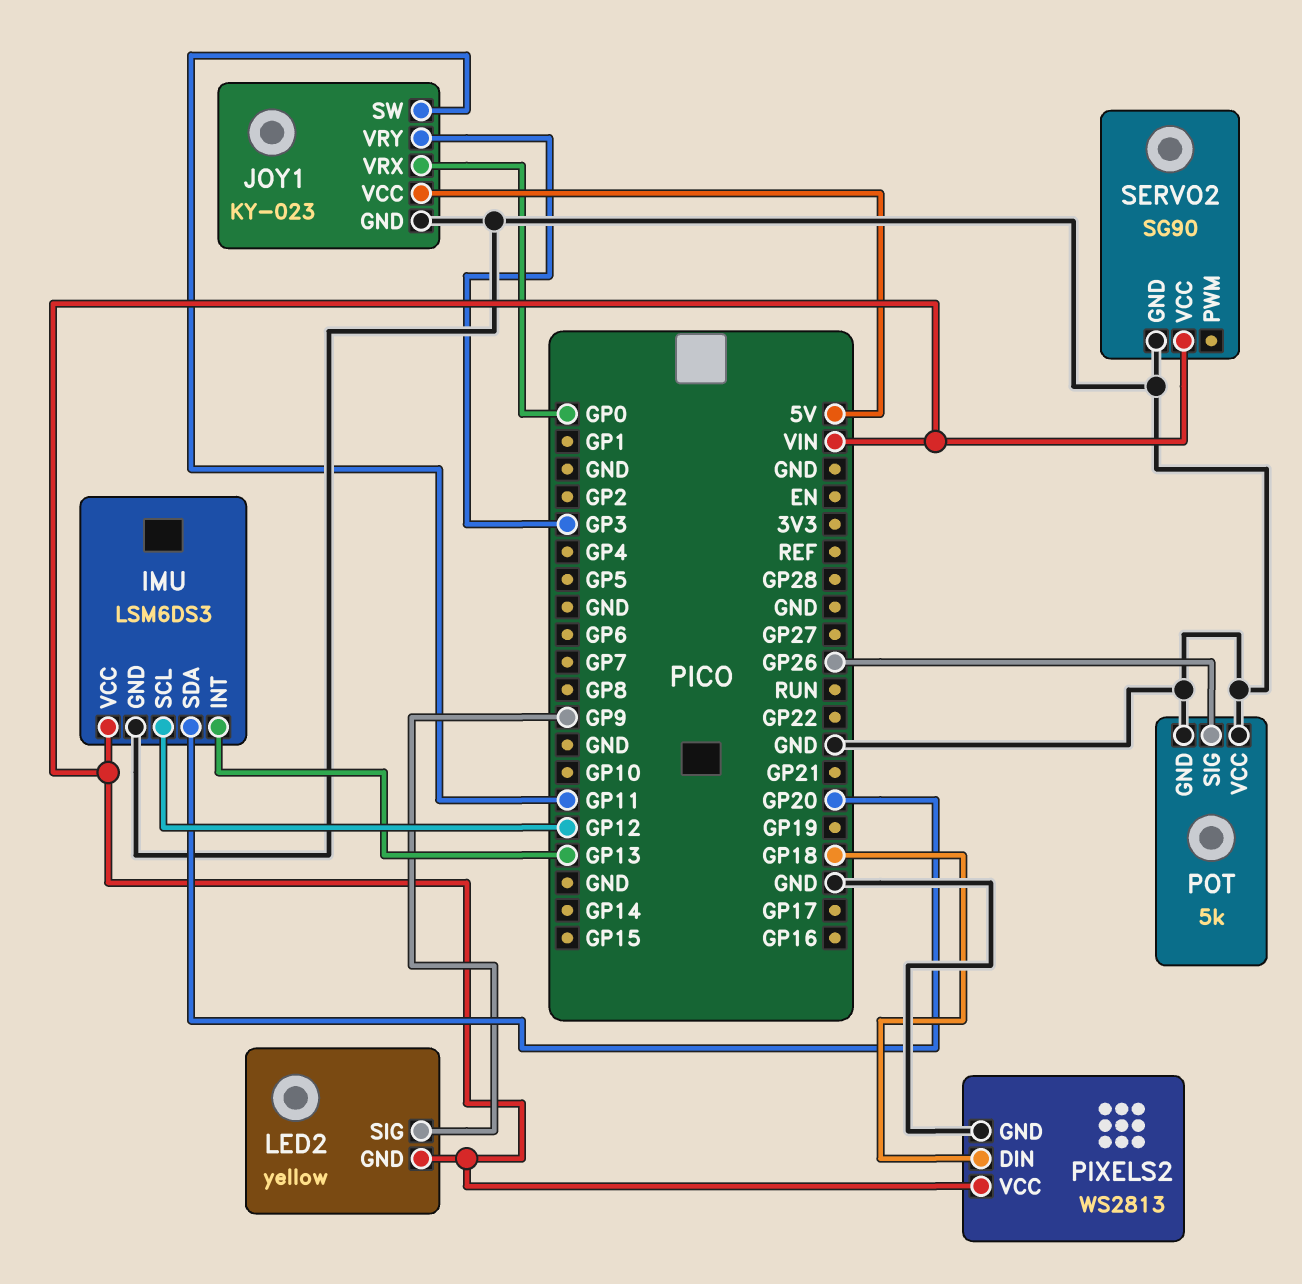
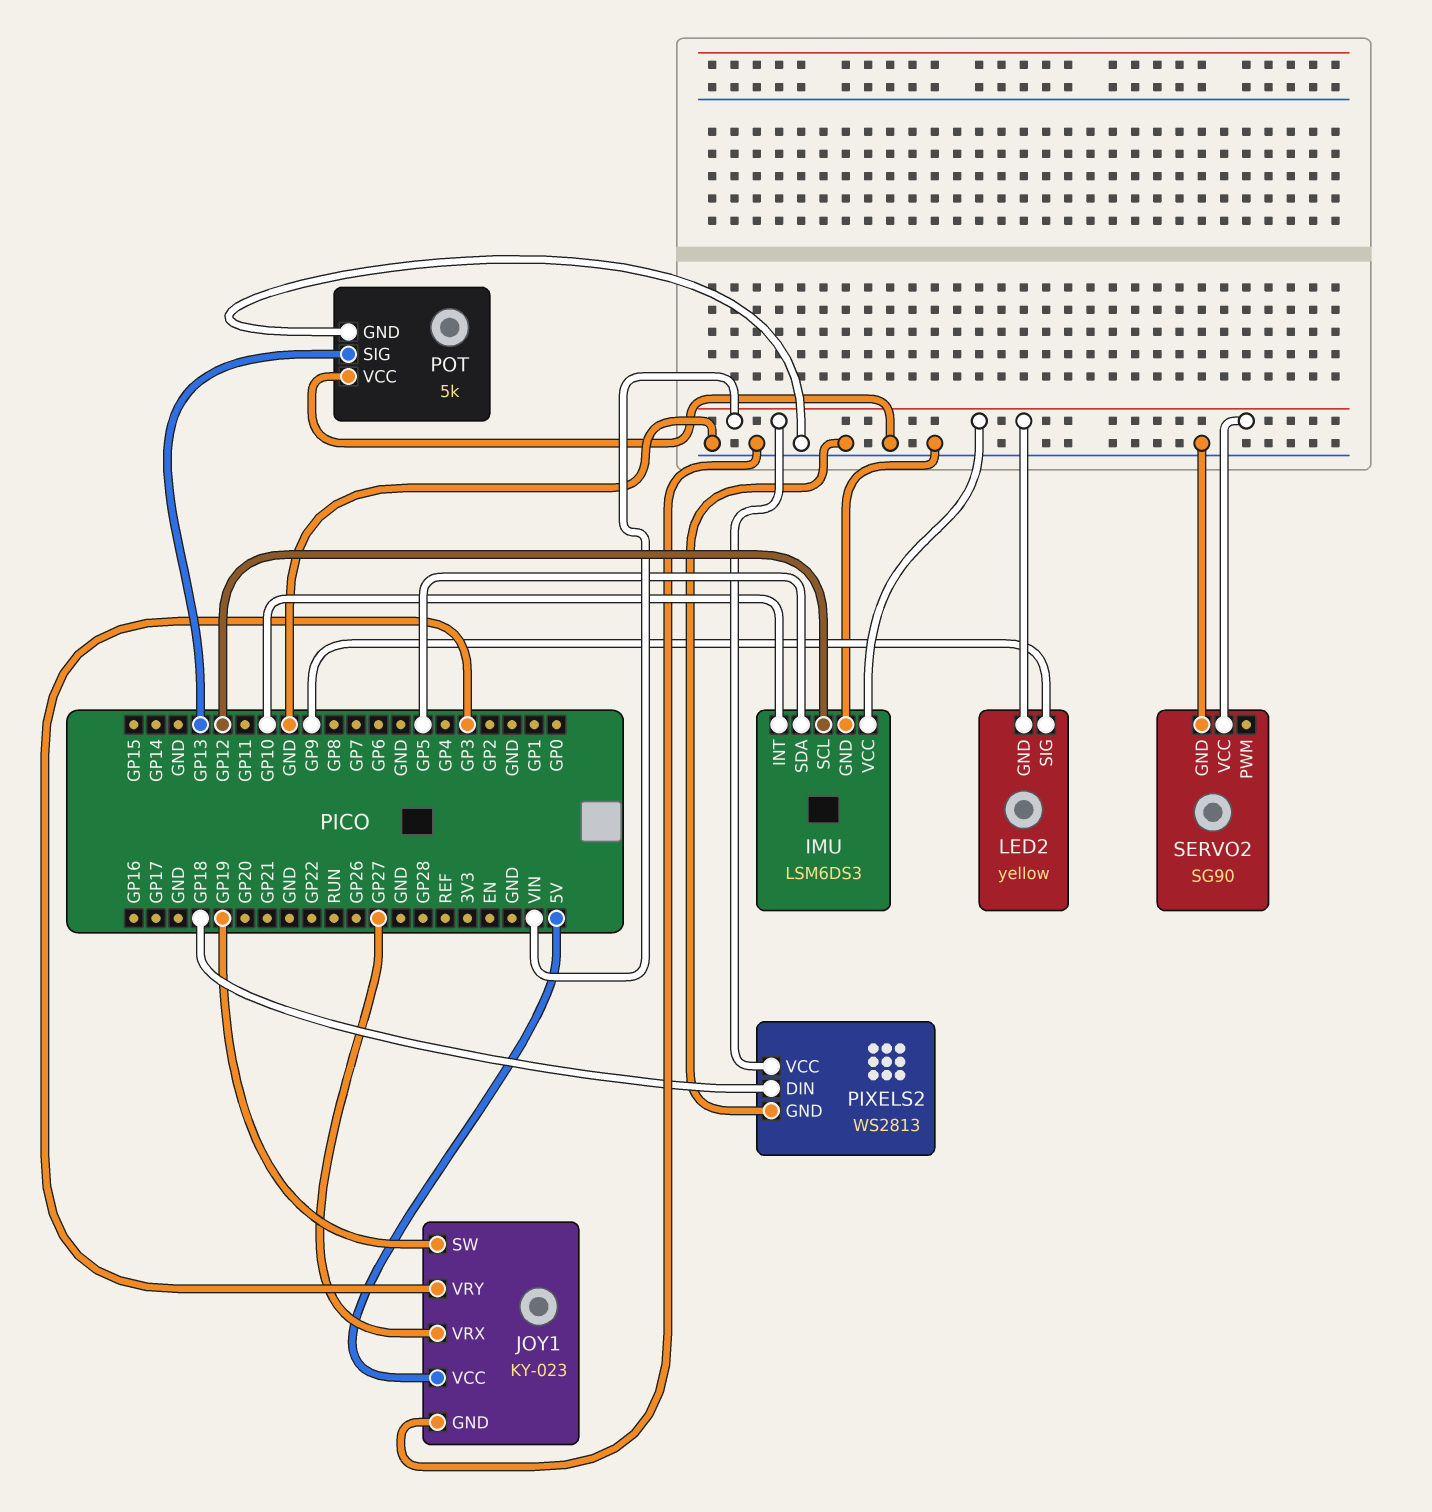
IMU pin INT: GP13 -> GP10
IMU pin SDA: GP20 -> GP5
JOY1 pin SW: GP11 -> GP19
JOY1 pin VRX: GP0 -> GP27
POT pin SIG: GP26 -> GP13

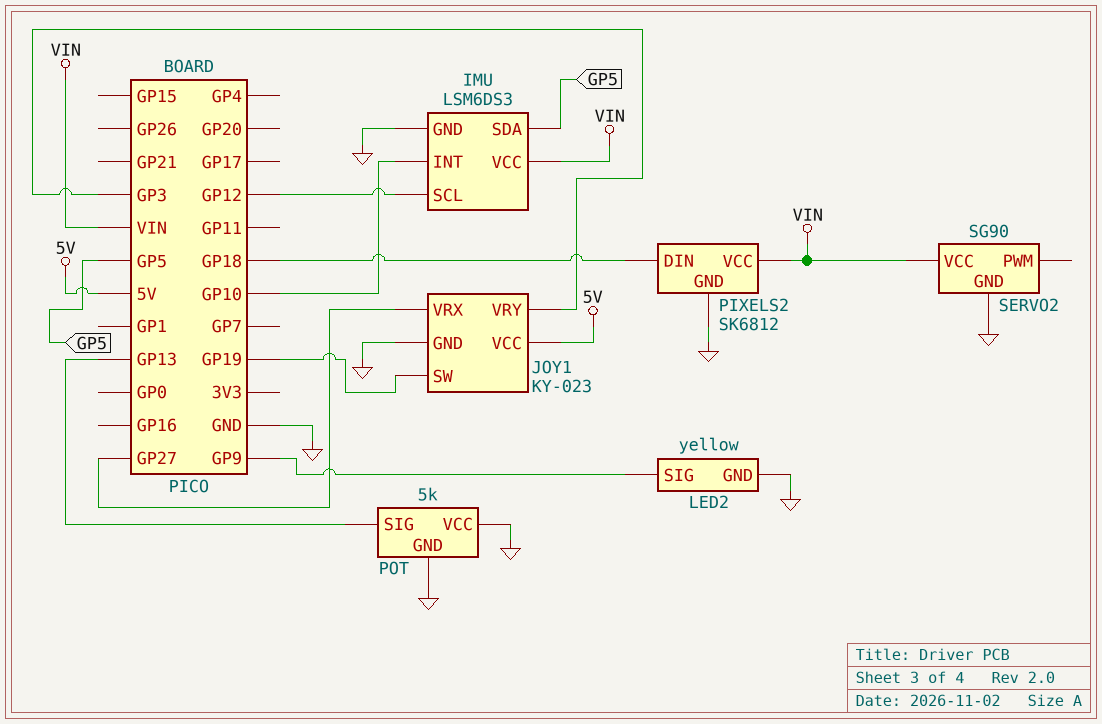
LED2 pin GND: VIN -> GND
PIXELS2: WS2813 -> SK6812

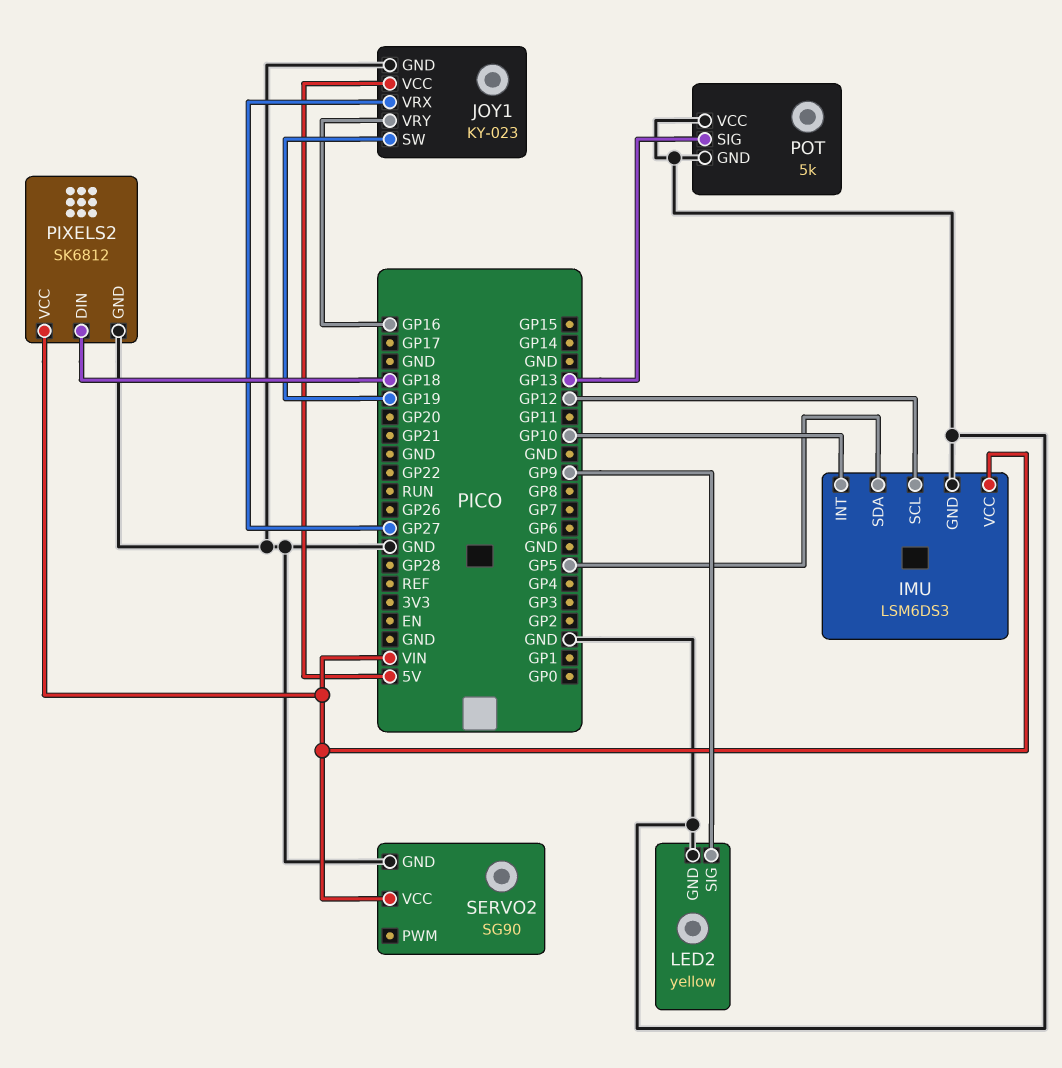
JOY1 pin VRY: GP3 -> GP16

